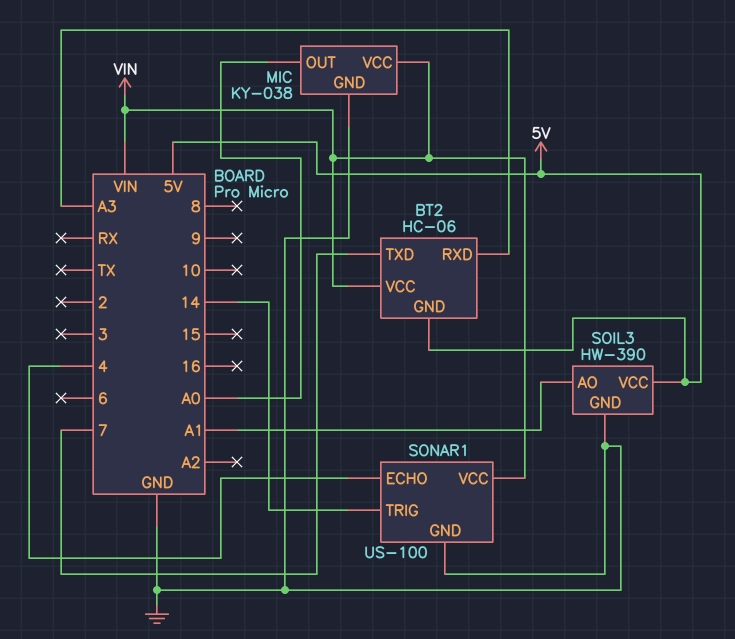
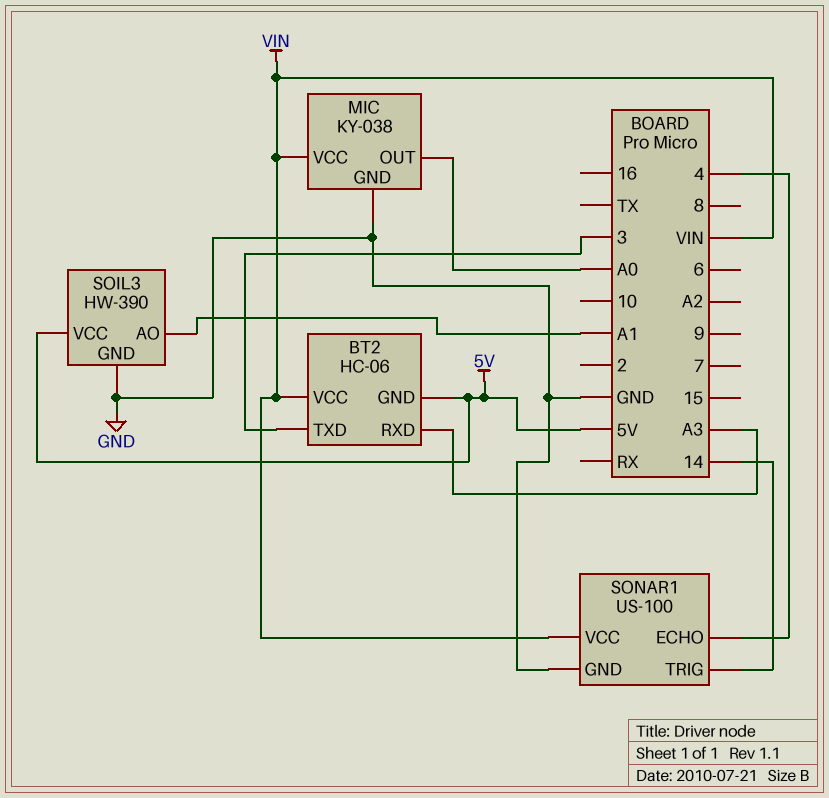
BT2 pin TXD: 7 -> 3

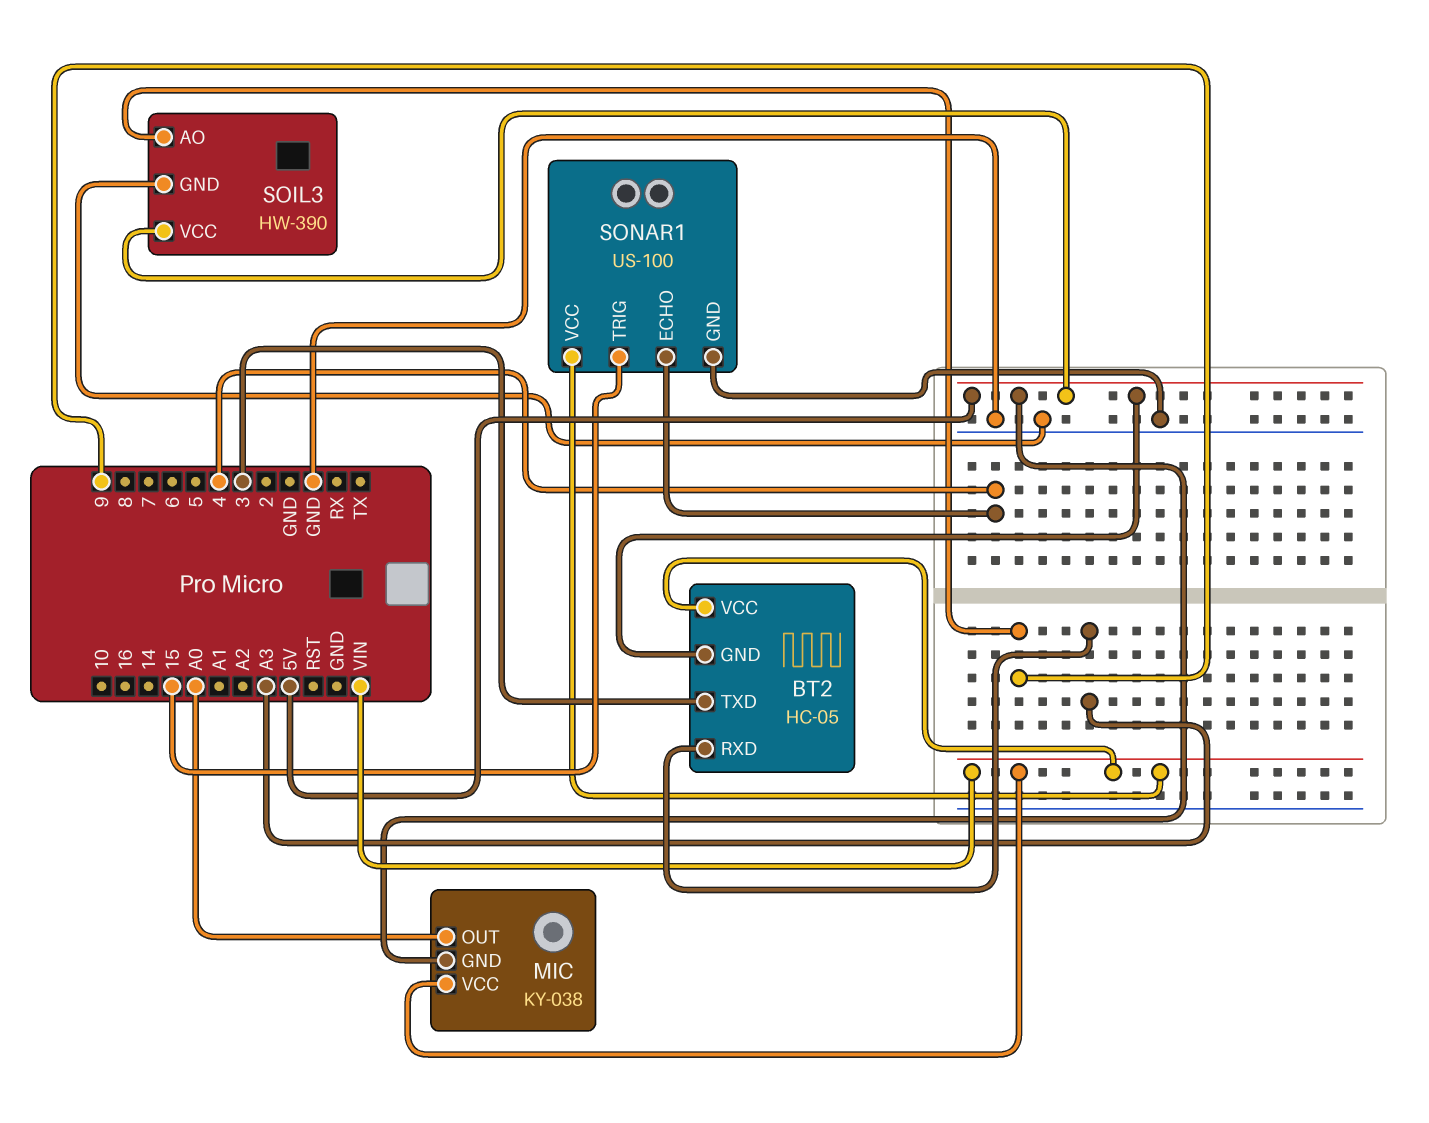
BT2: HC-06 -> HC-05
MIC pin GND: GND -> 5V
SOIL3 pin AO: A1 -> 9
SONAR1 pin TRIG: 14 -> 15

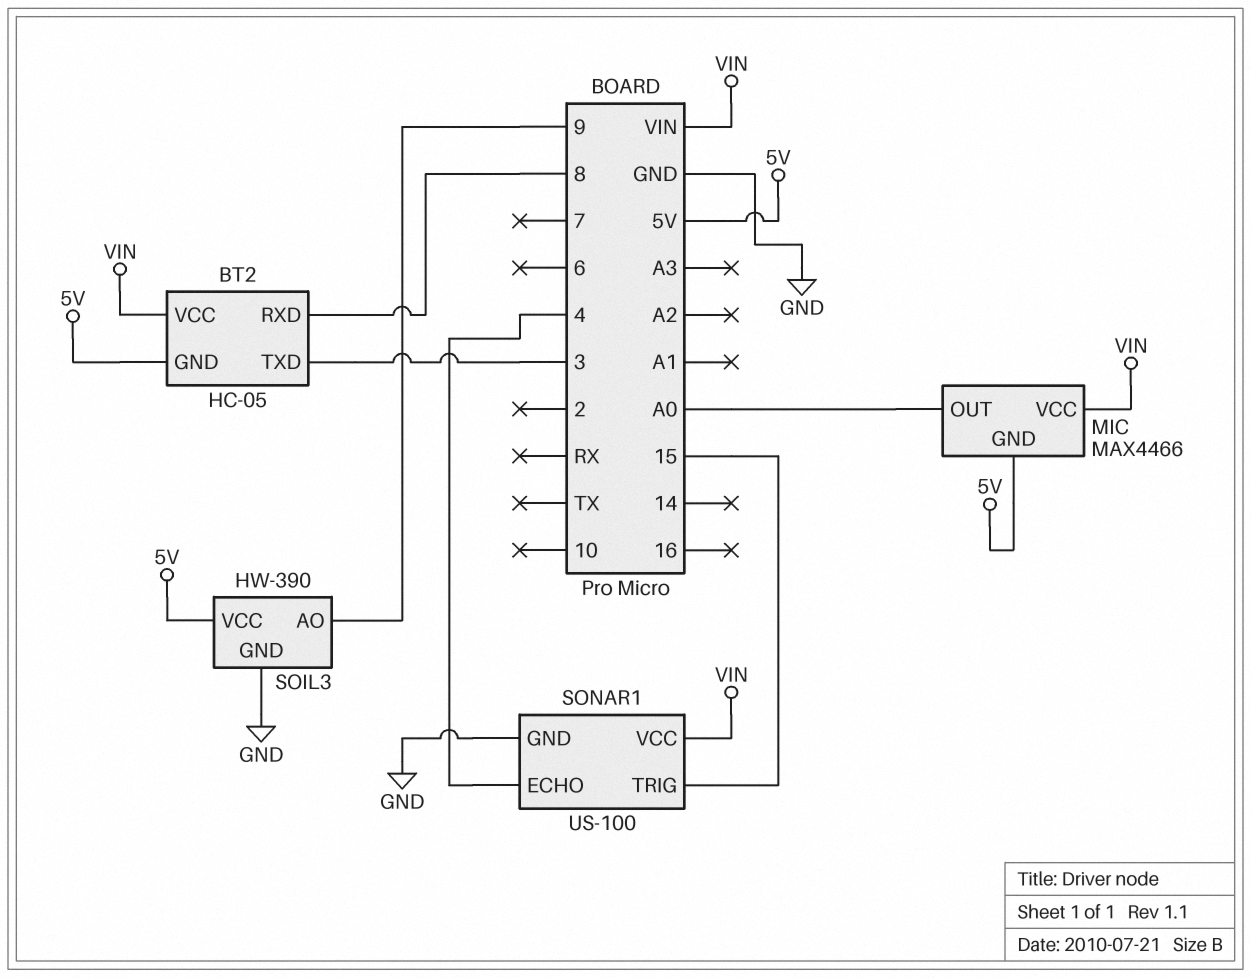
BT2 pin RXD: A3 -> 8
MIC: KY-038 -> MAX4466

